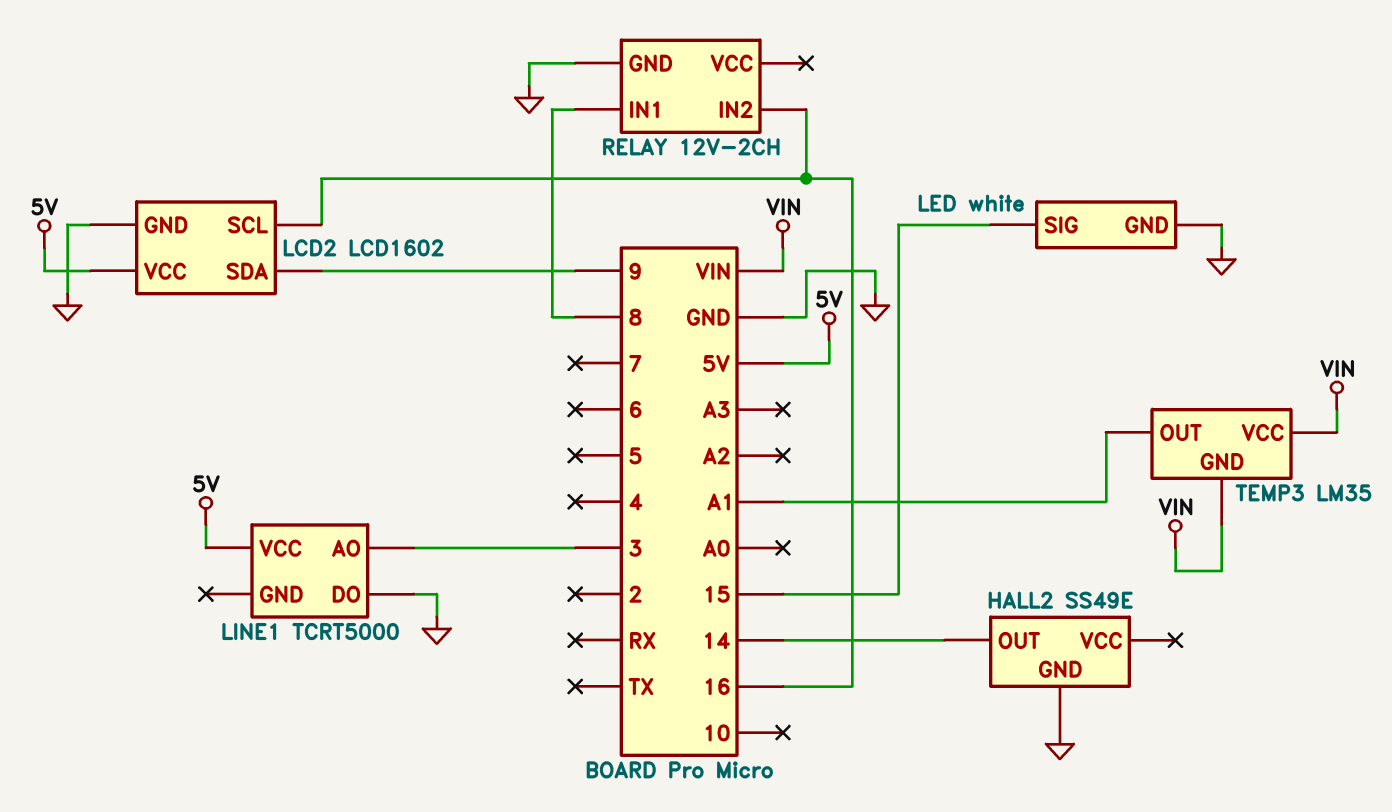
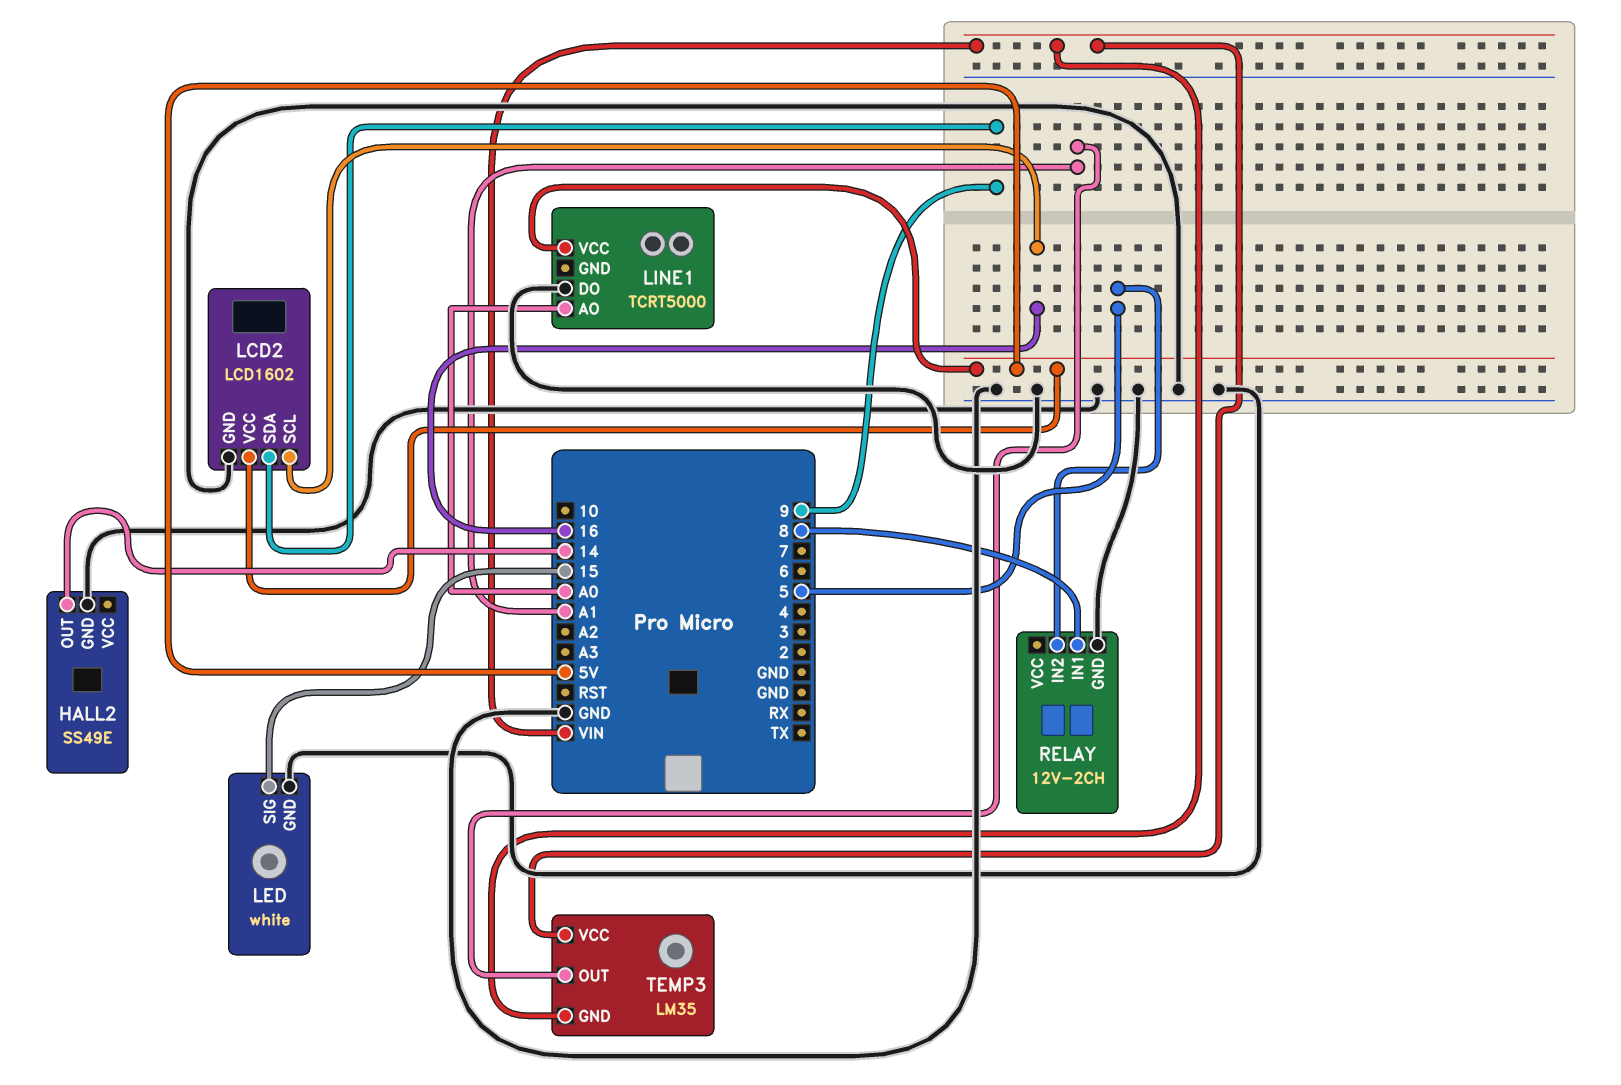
LINE1 pin AO: 3 -> A0
RELAY pin IN2: 16 -> 5

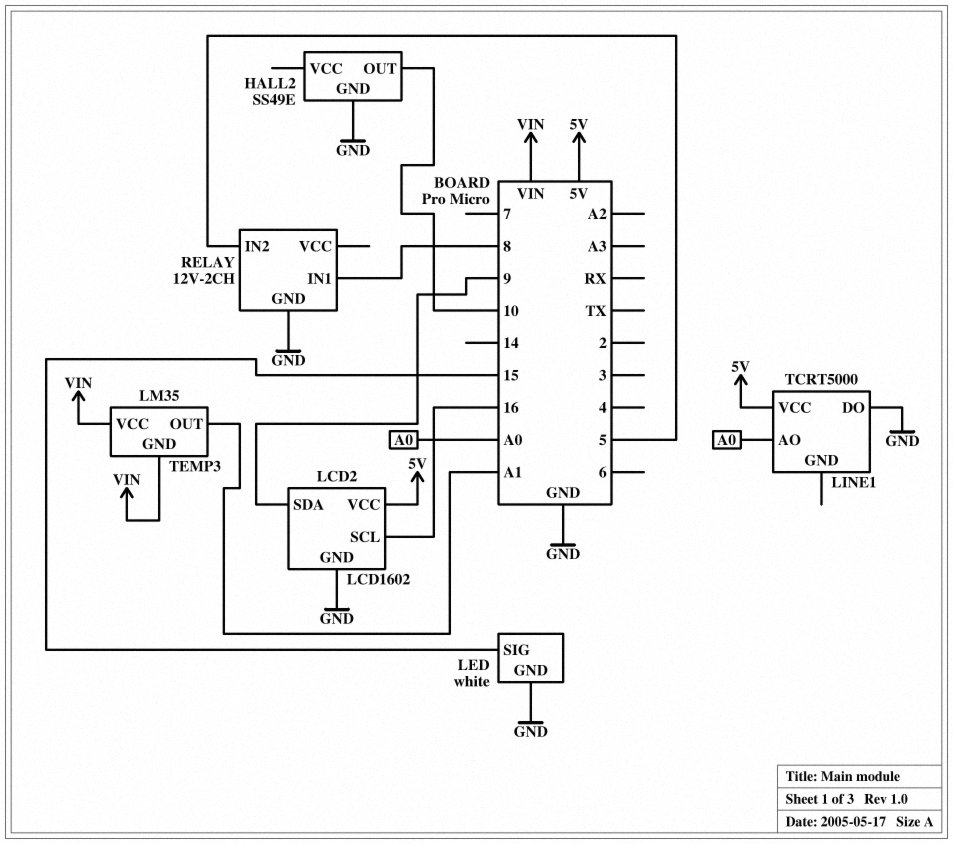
HALL2 pin OUT: 14 -> 10

